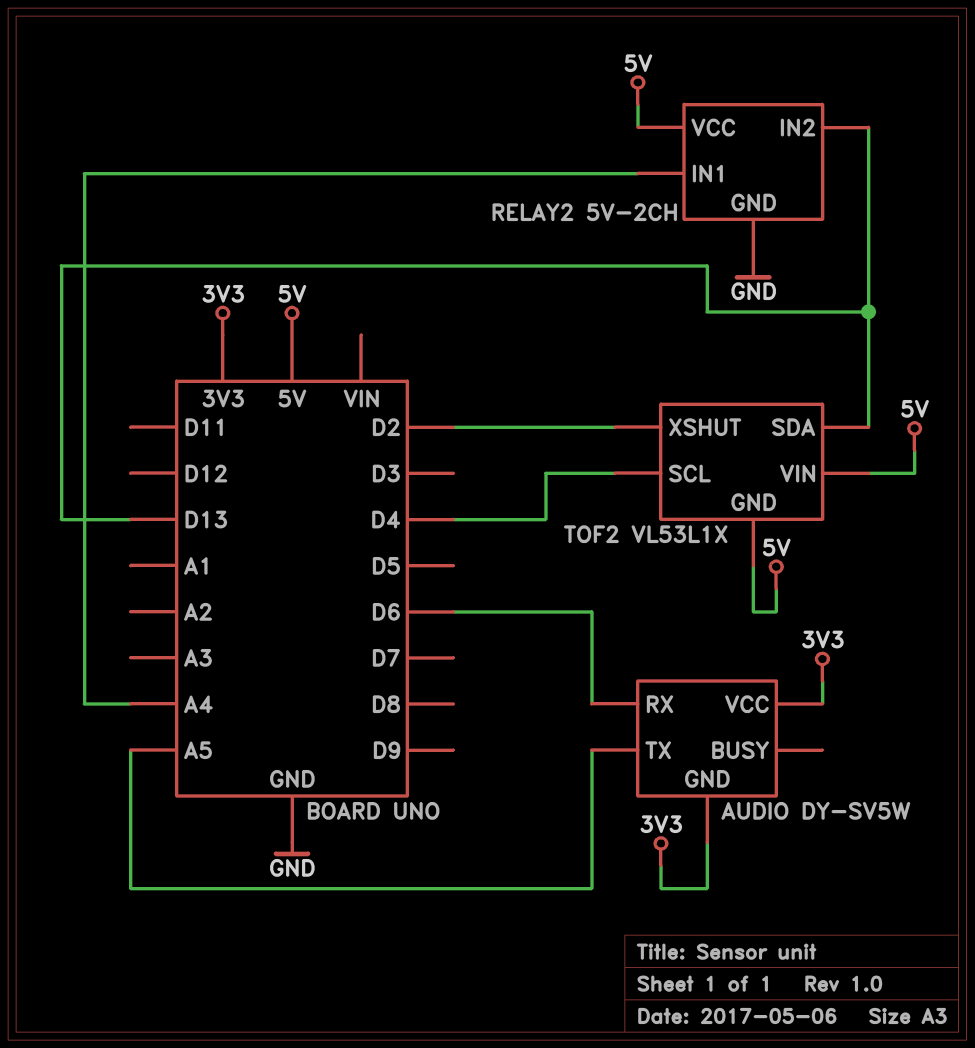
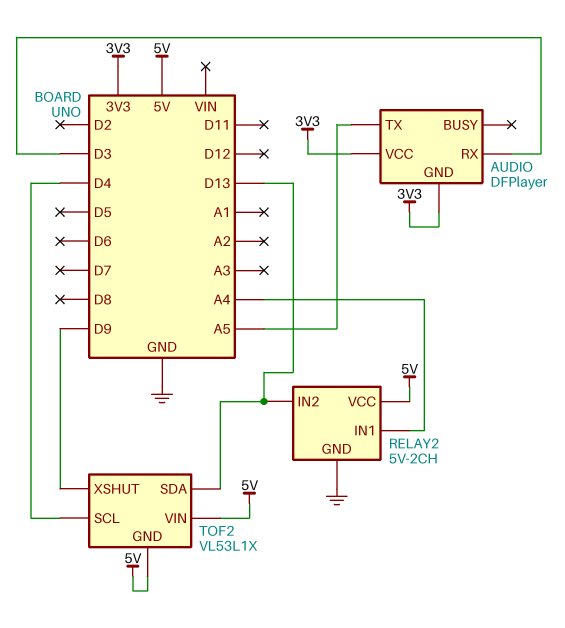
AUDIO: DY-SV5W -> DFPlayer
AUDIO pin RX: D6 -> D3
TOF2 pin XSHUT: D2 -> D9

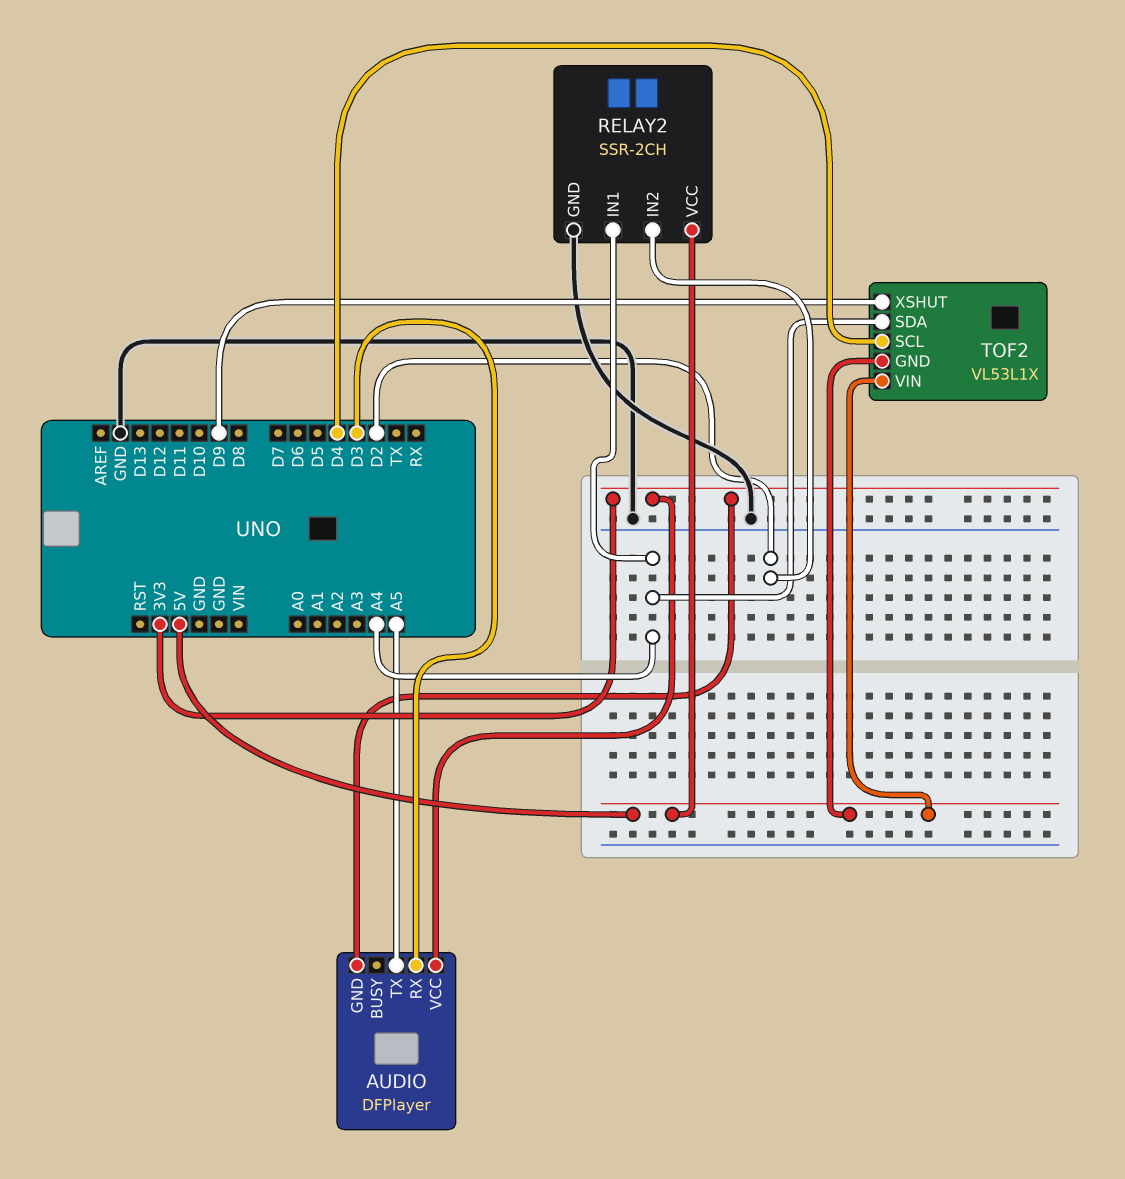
RELAY2: 5V-2CH -> SSR-2CH
RELAY2 pin IN2: D13 -> D2
TOF2 pin SDA: D13 -> A4

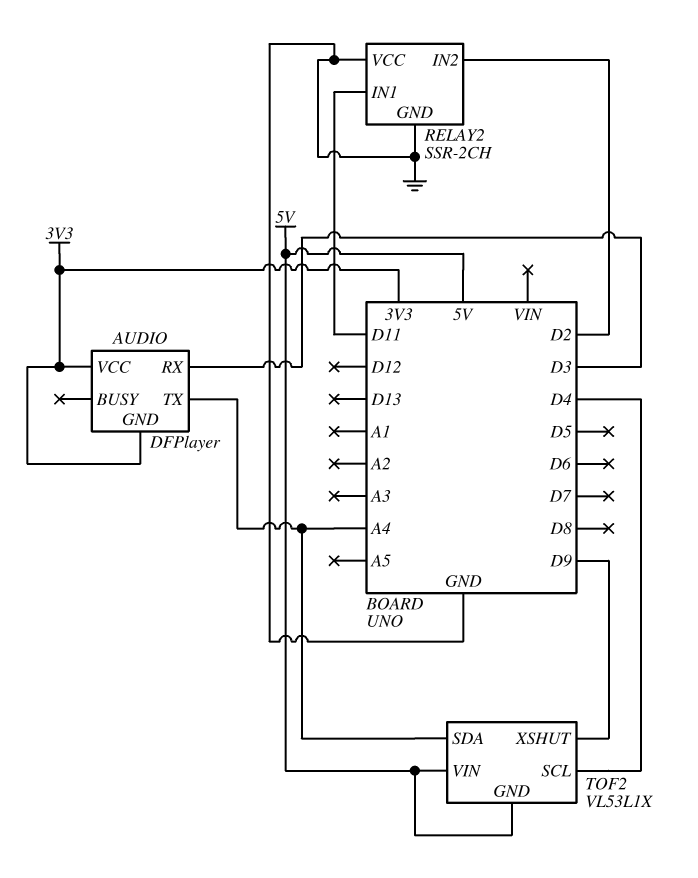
AUDIO pin TX: A5 -> A4
RELAY2 pin IN1: A4 -> D11
RELAY2 pin VCC: 5V -> GND

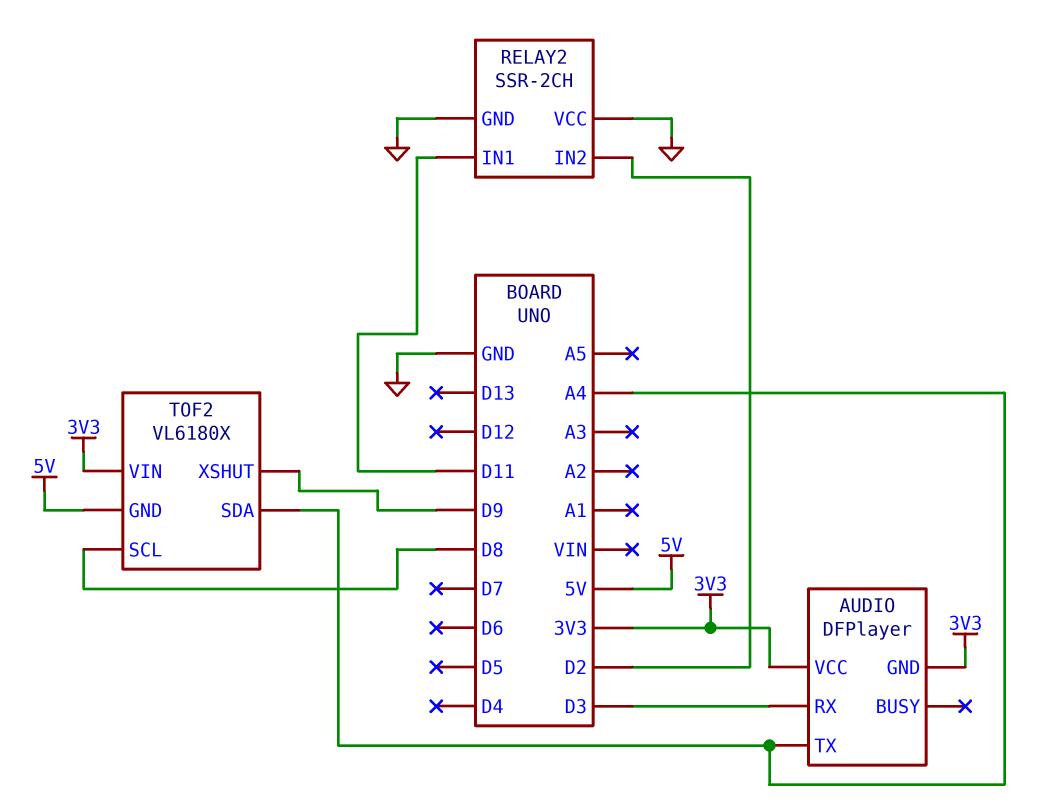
TOF2: VL53L1X -> VL6180X
TOF2 pin SCL: D4 -> D8
TOF2 pin VIN: 5V -> 3V3

